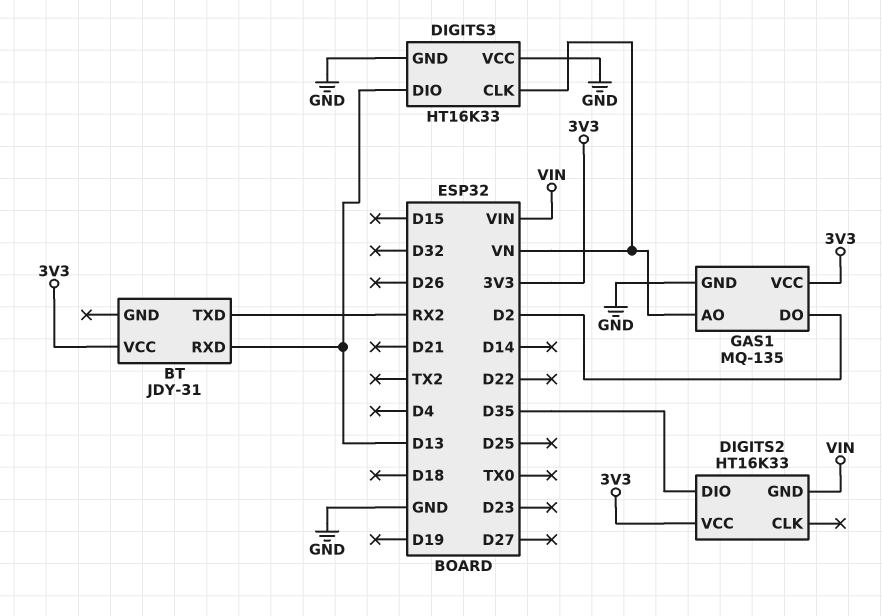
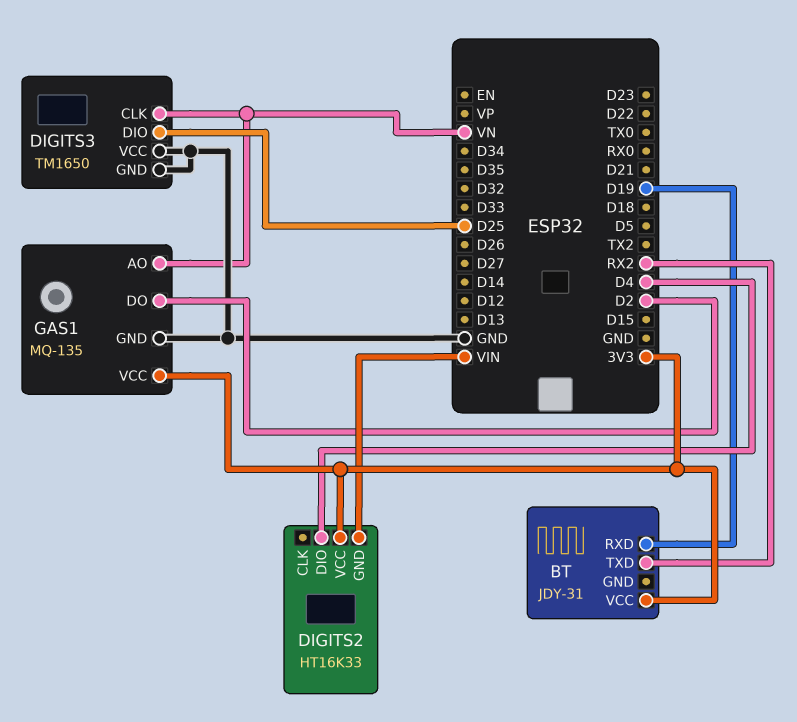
BT pin RXD: D13 -> D19
DIGITS2 pin DIO: D35 -> D4
DIGITS3: HT16K33 -> TM1650
DIGITS3 pin DIO: D13 -> D25

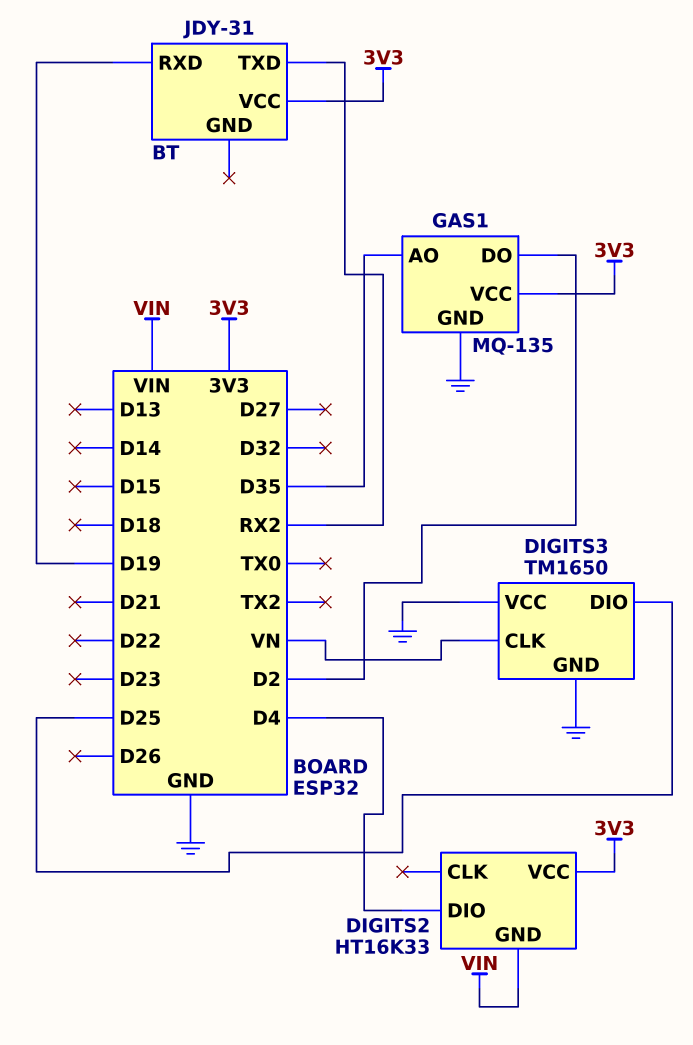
GAS1 pin AO: VN -> D35

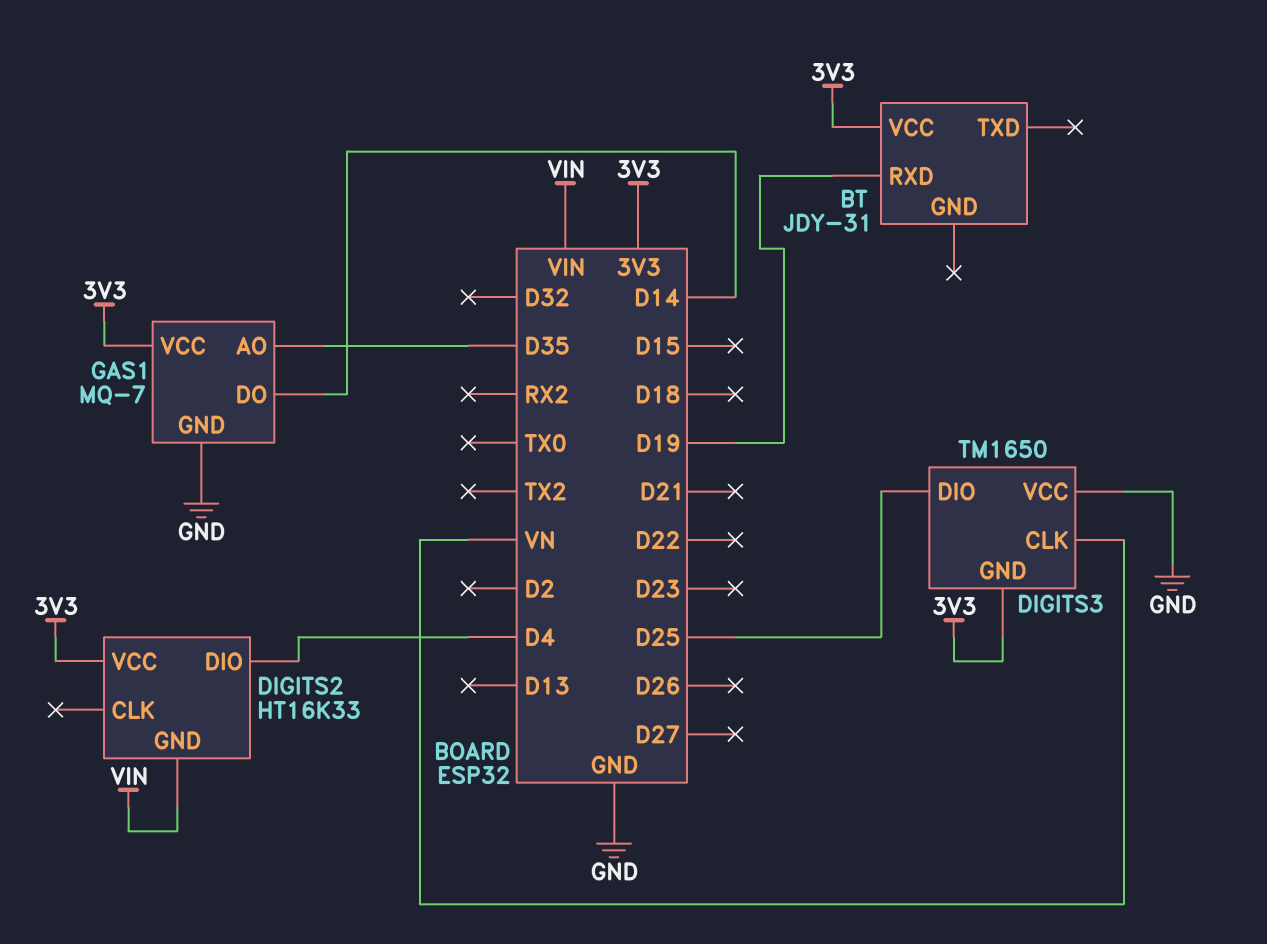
BT pin TXD: RX2 -> none
DIGITS3 pin GND: GND -> 3V3
GAS1: MQ-135 -> MQ-7
GAS1 pin DO: D2 -> D14

